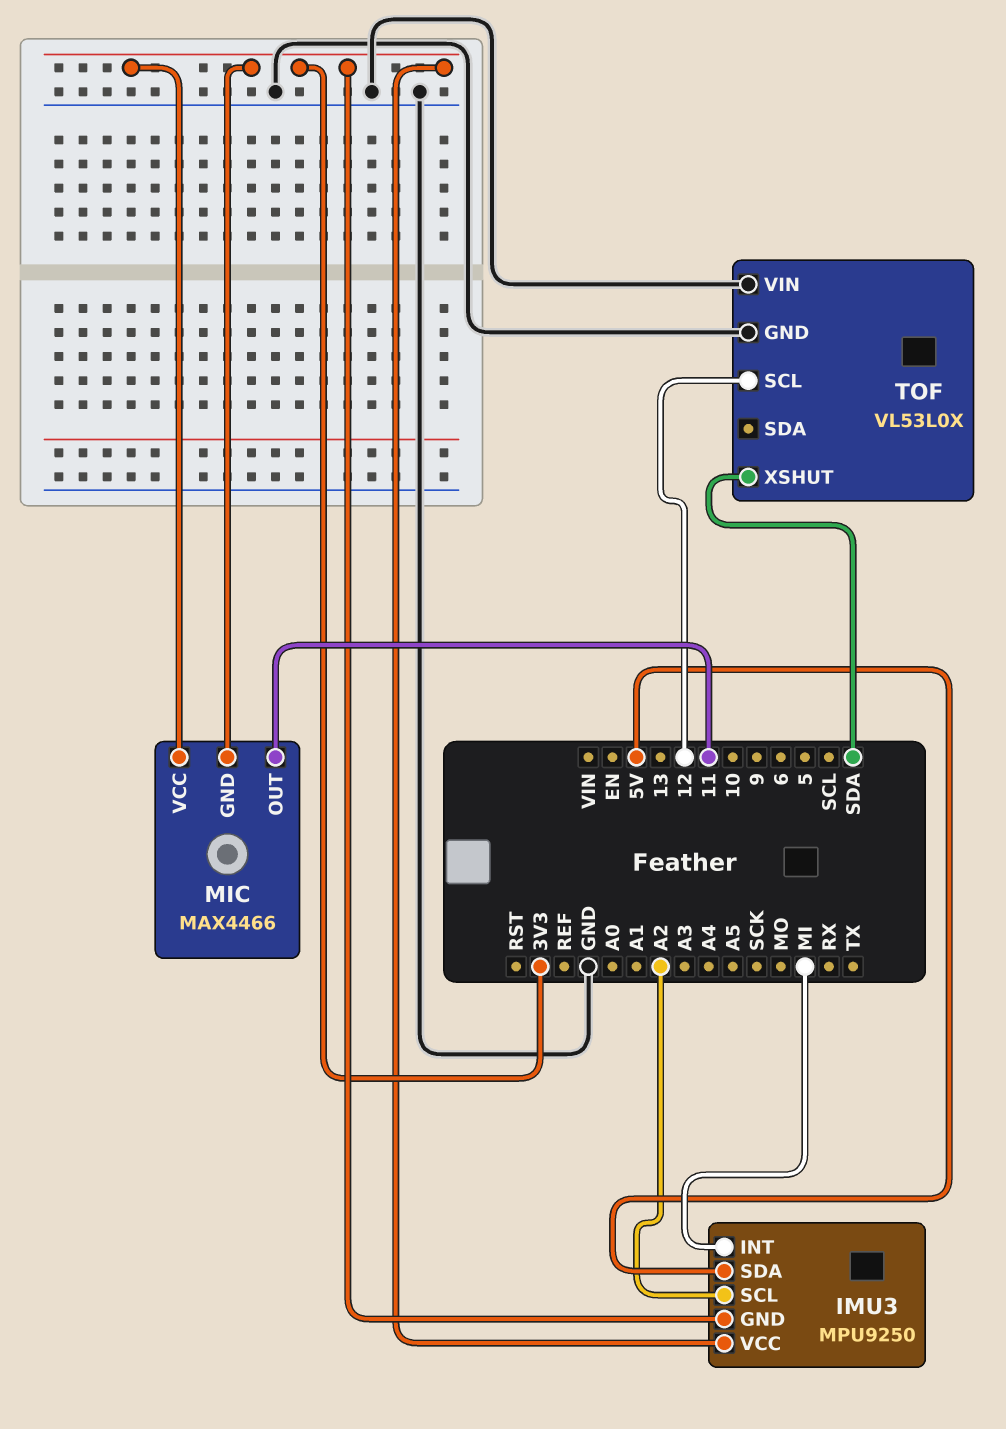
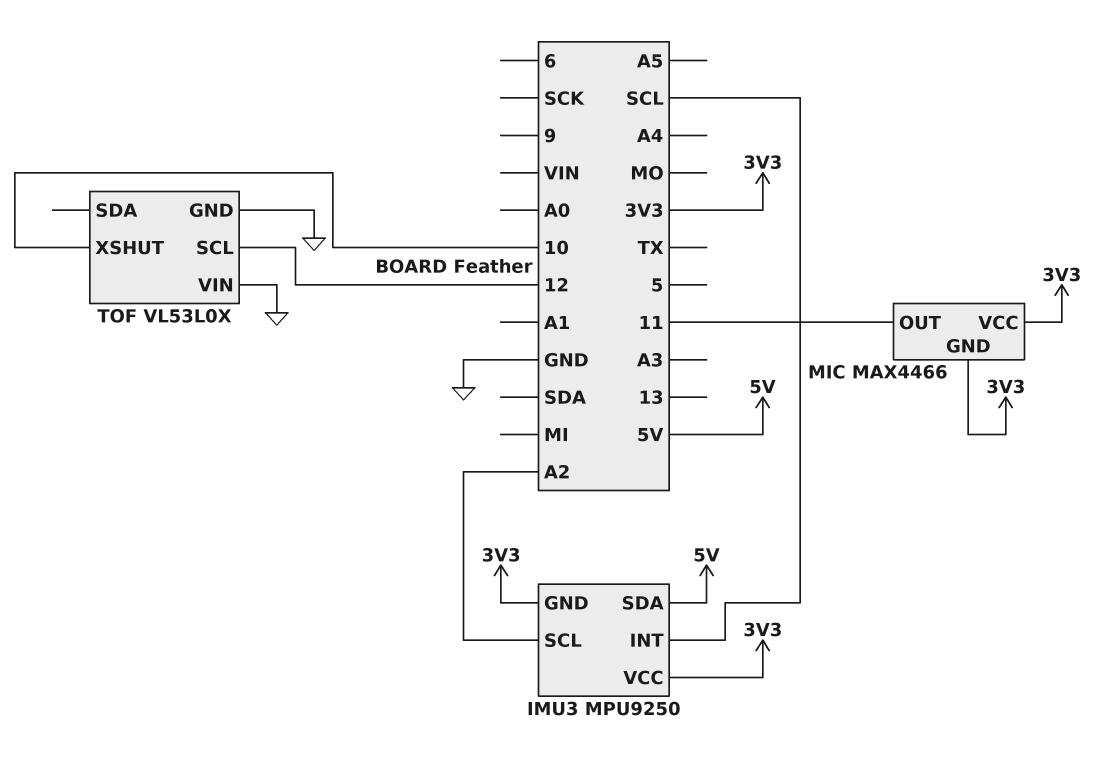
IMU3 pin INT: MI -> SCL
TOF pin XSHUT: SDA -> 10

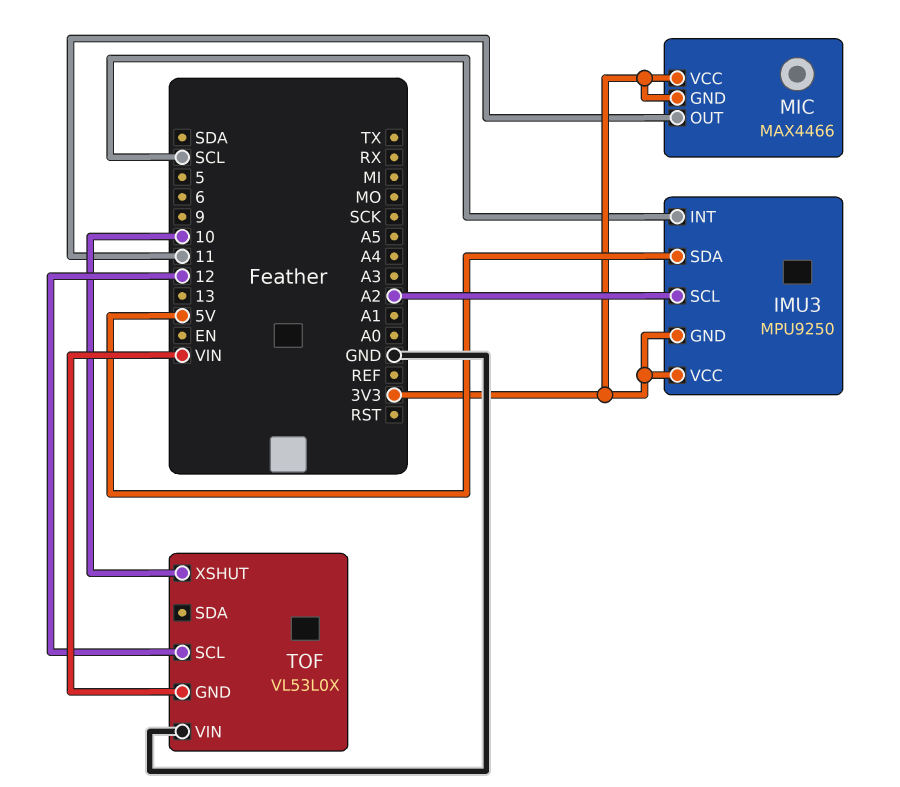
TOF pin GND: GND -> VIN

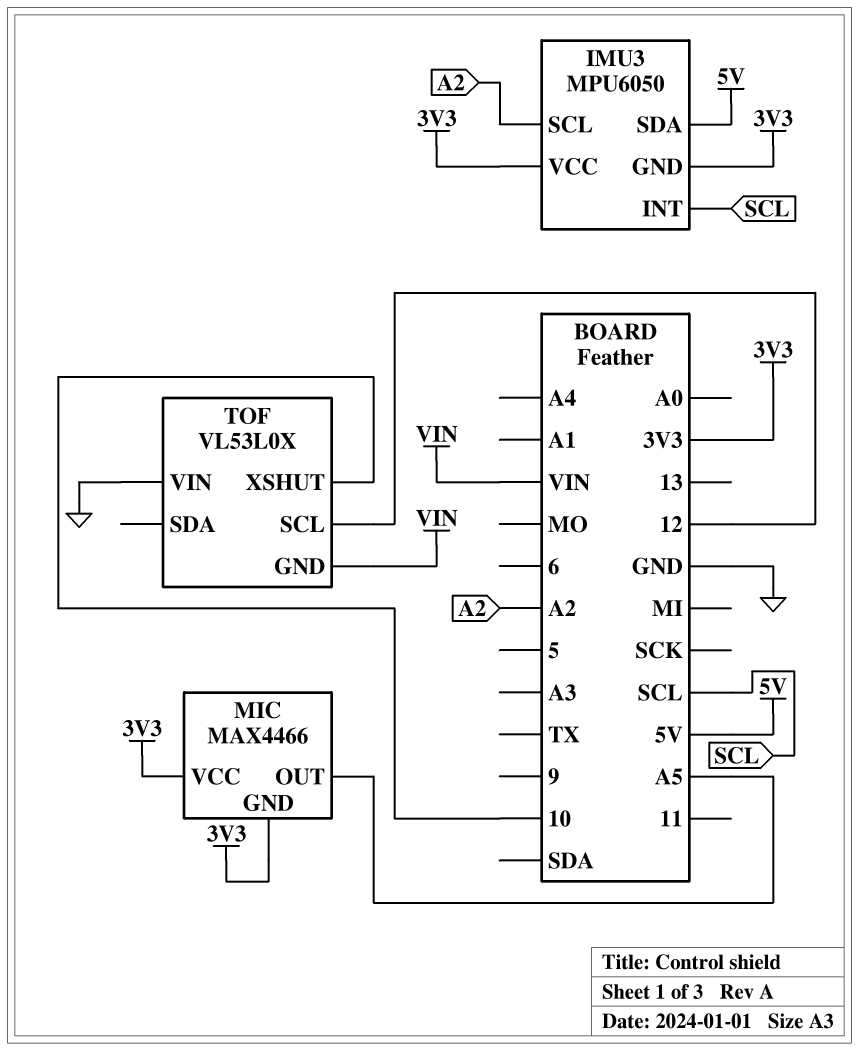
IMU3: MPU9250 -> MPU6050
MIC pin OUT: 11 -> A5

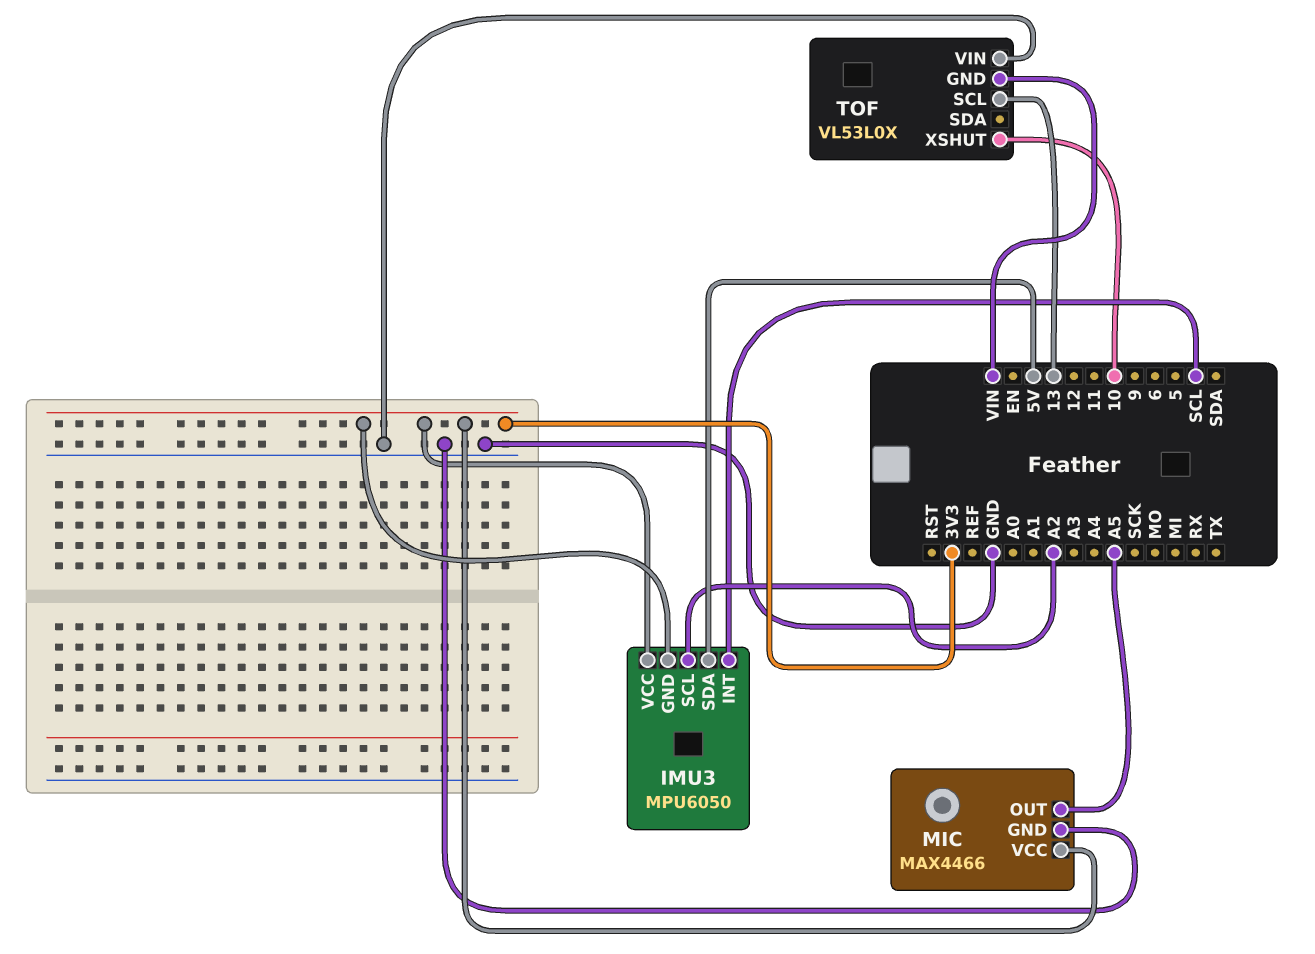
MIC pin GND: 3V3 -> GND
TOF pin SCL: 12 -> 13

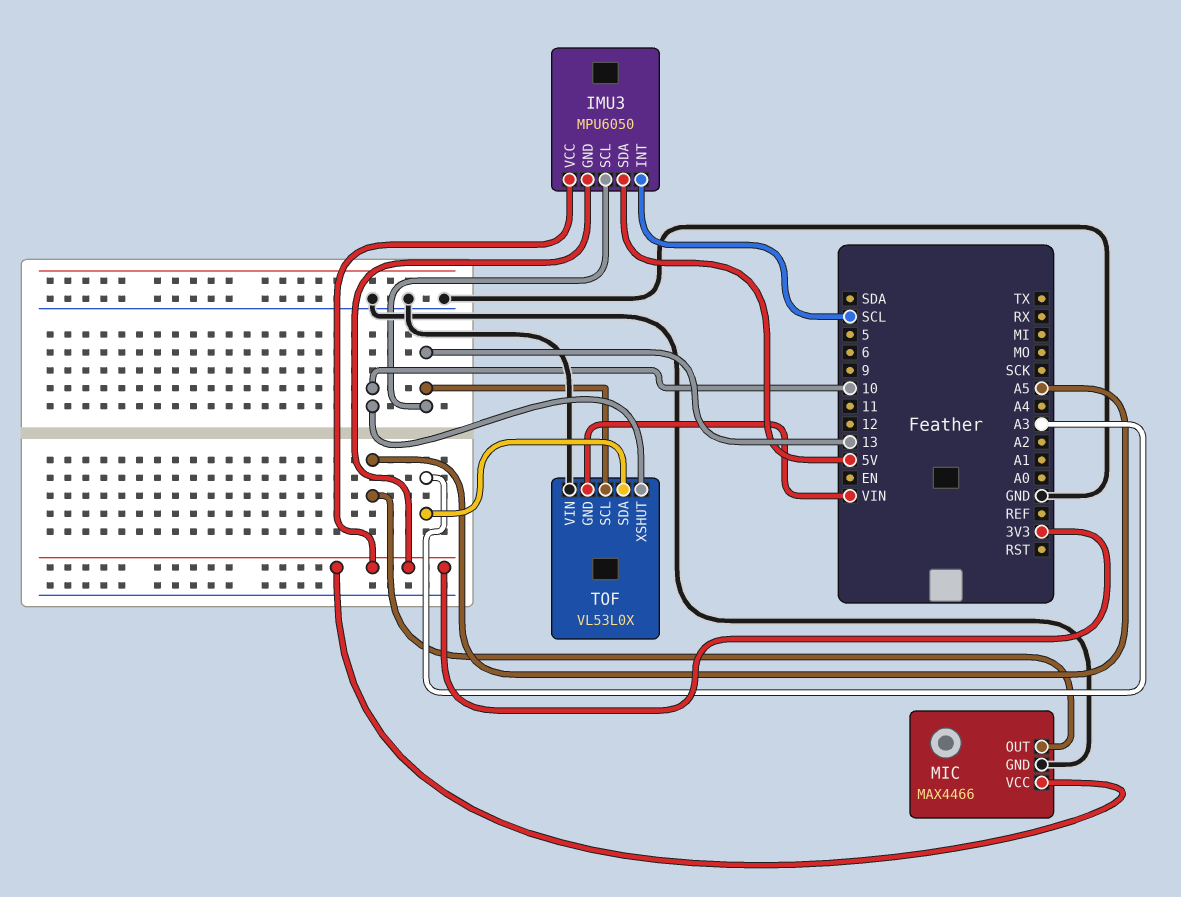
IMU3 pin SCL: A2 -> 13
TOF pin SDA: none -> A3

